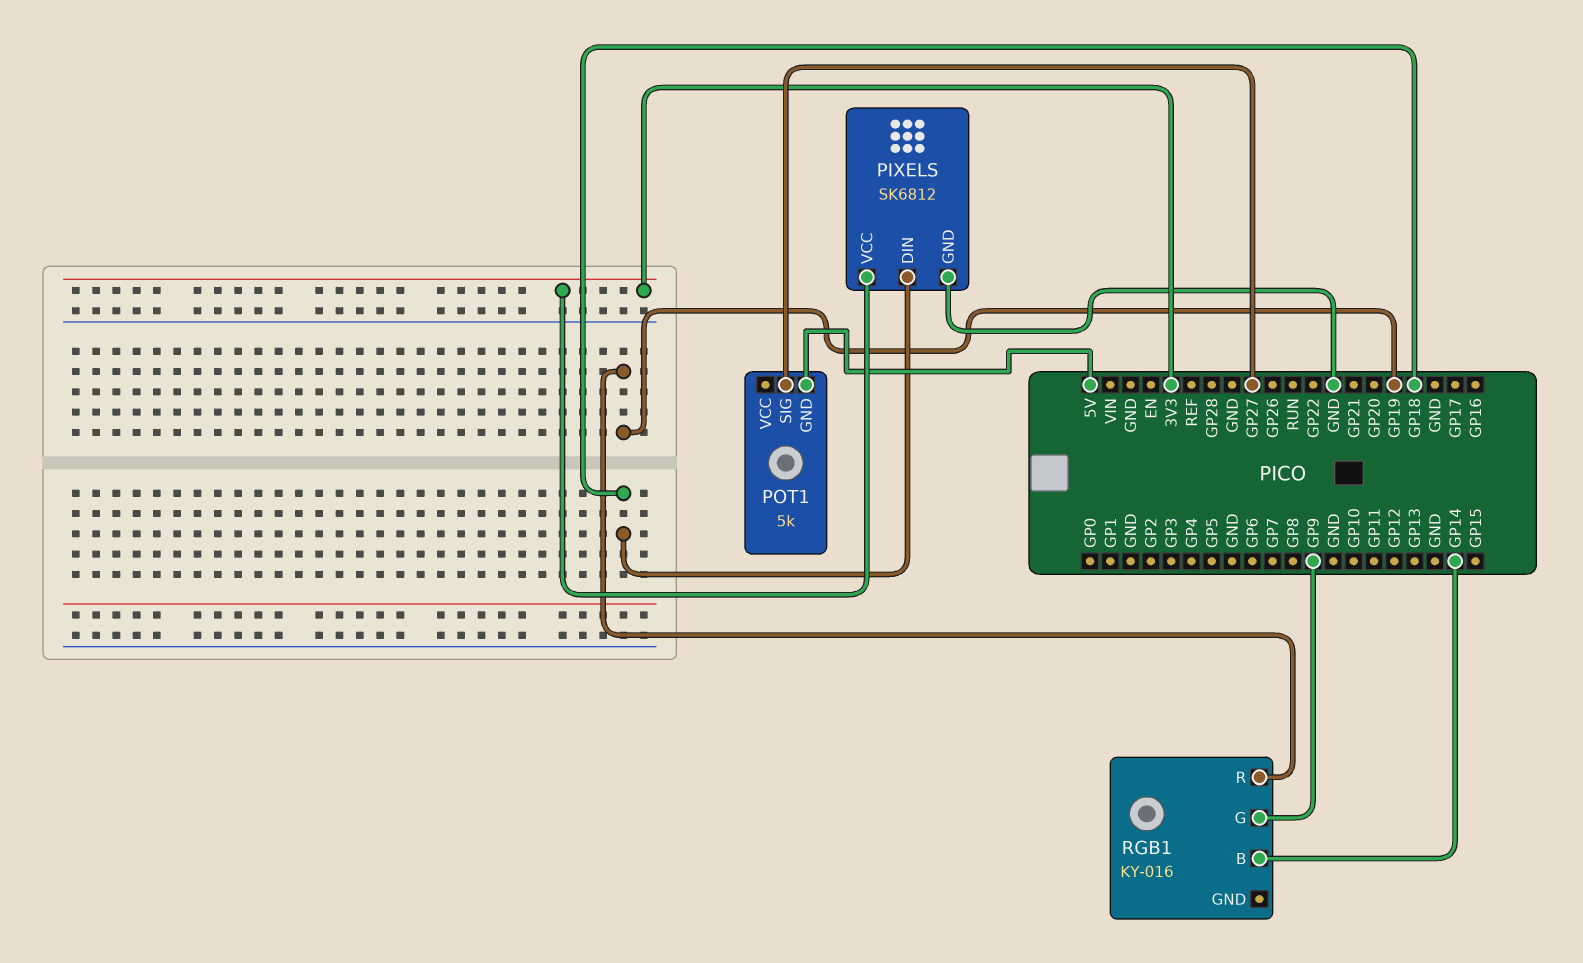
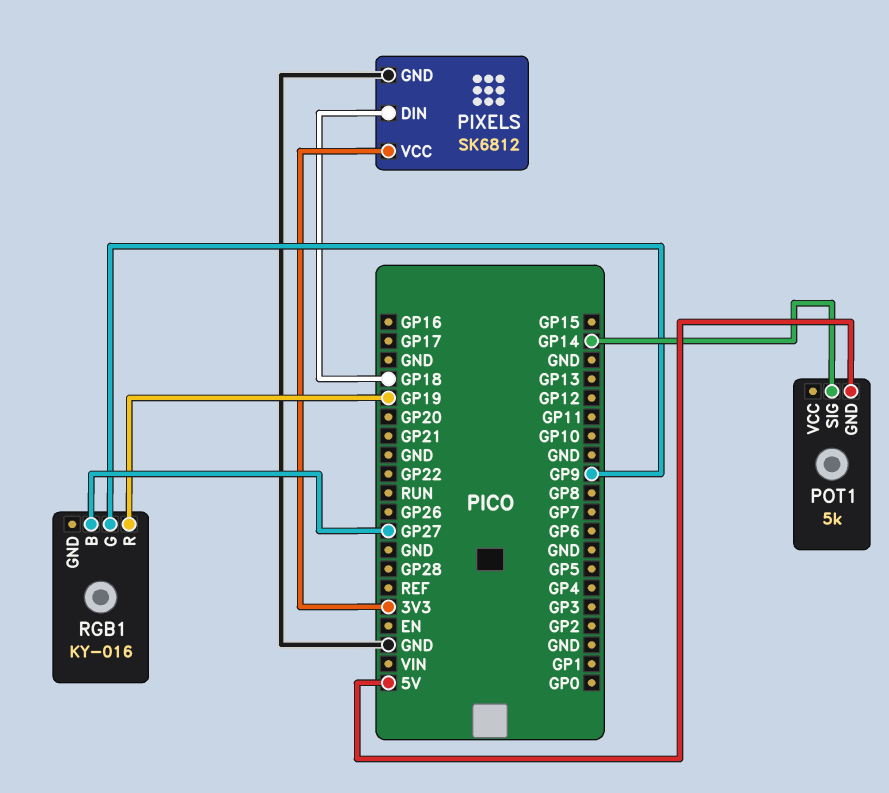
POT1 pin SIG: GP27 -> GP14
RGB1 pin B: GP14 -> GP27

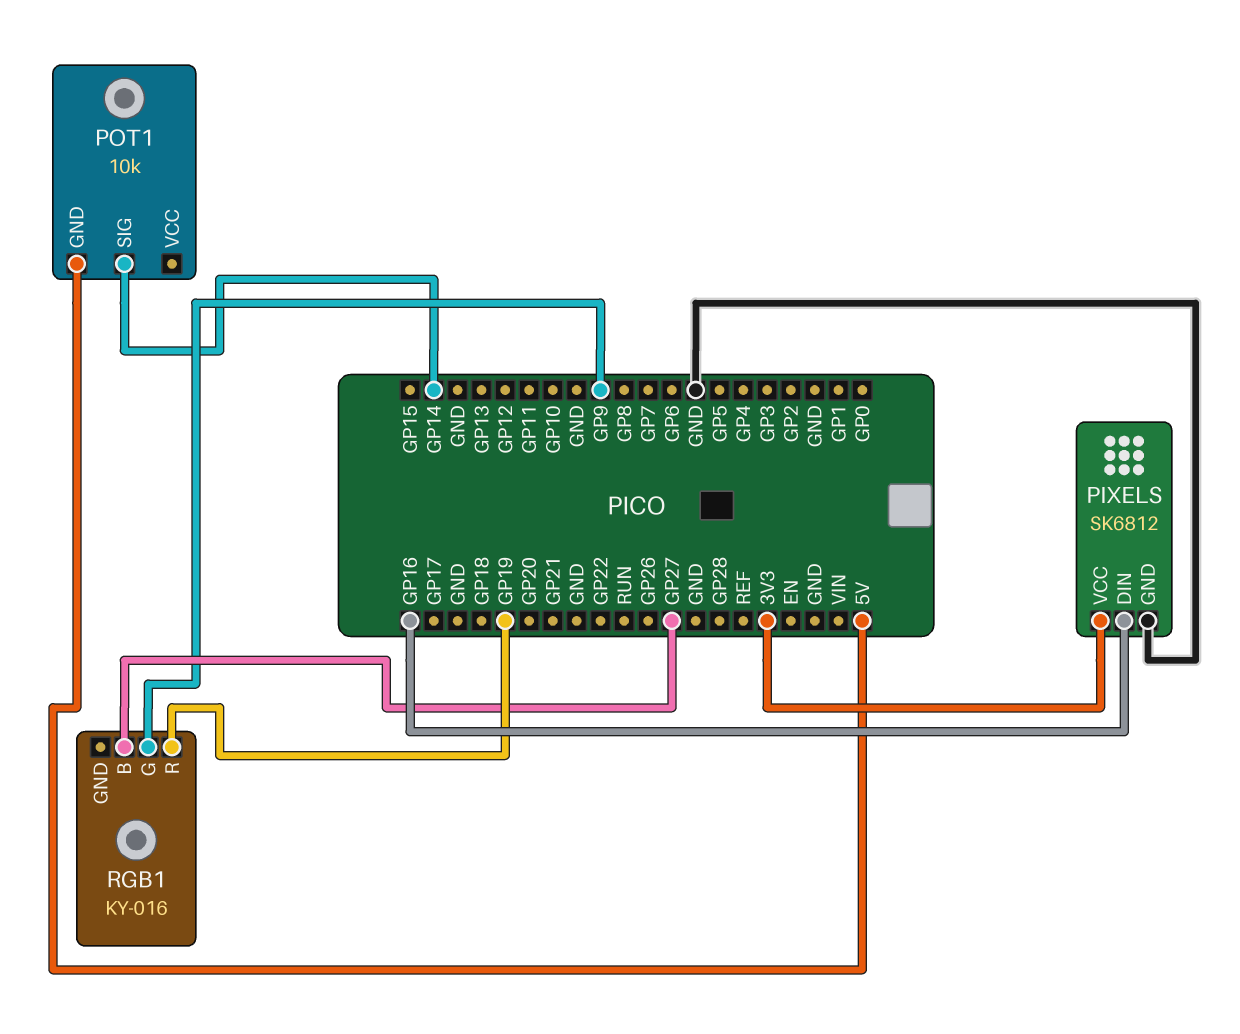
PIXELS pin DIN: GP18 -> GP16
POT1: 5k -> 10k

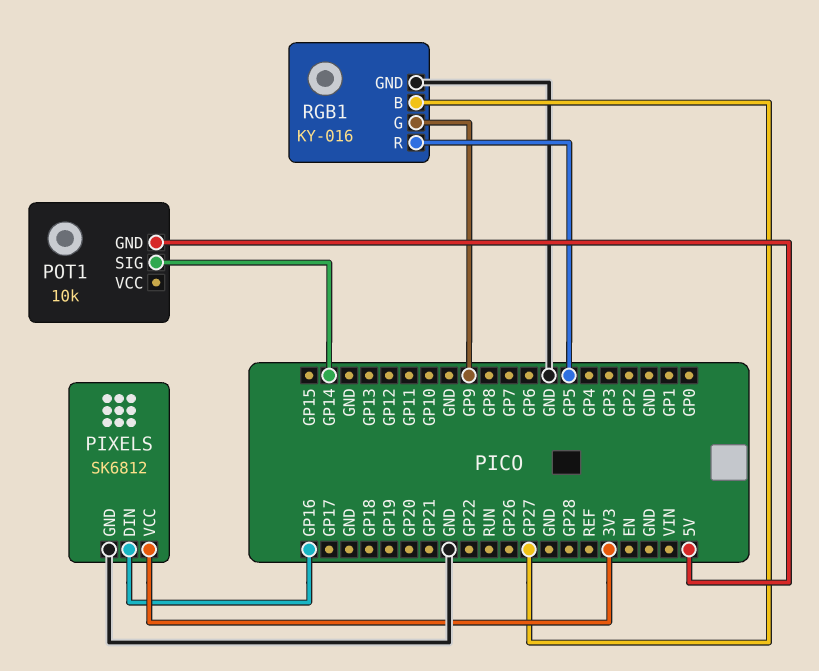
RGB1 pin GND: none -> GND
RGB1 pin R: GP19 -> GP5

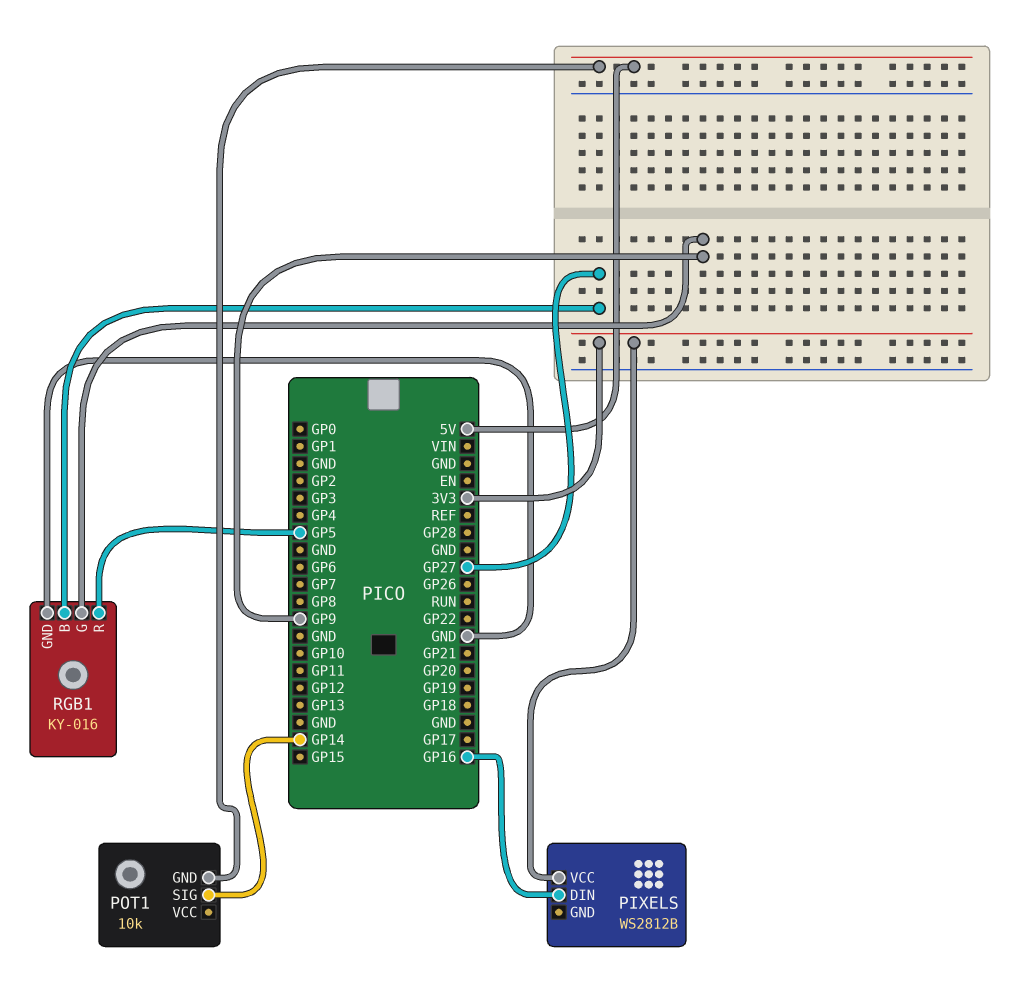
PIXELS: SK6812 -> WS2812B
PIXELS pin GND: GND -> none

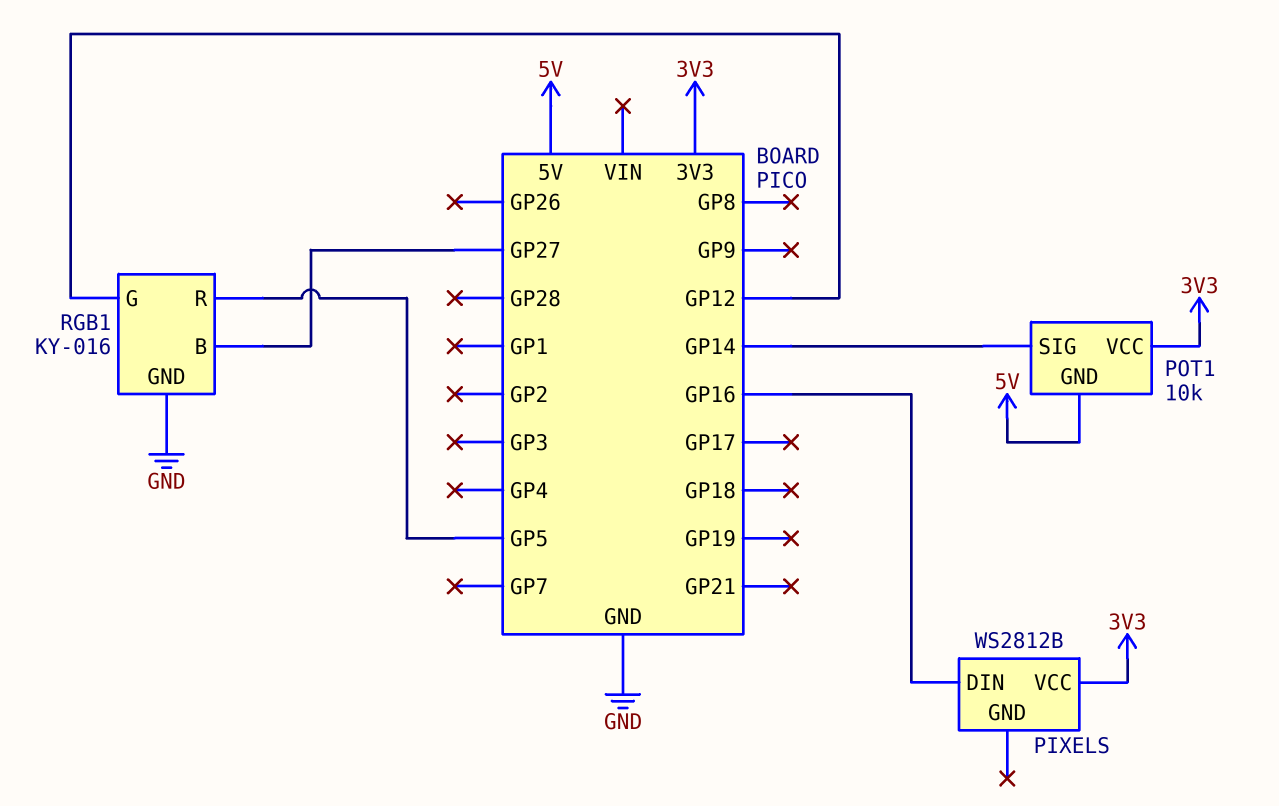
POT1 pin VCC: none -> 3V3
RGB1 pin G: GP9 -> GP12

